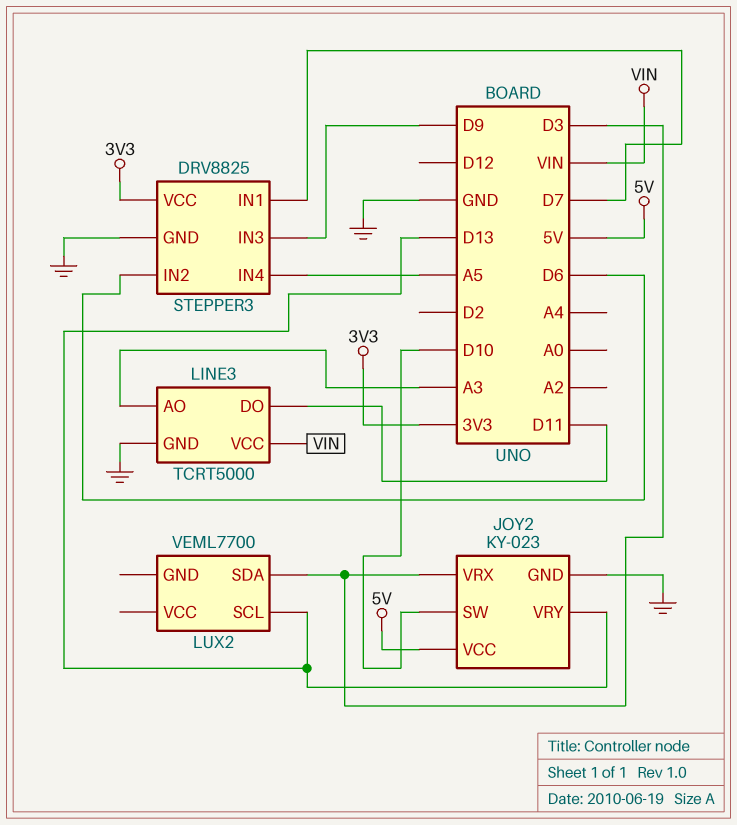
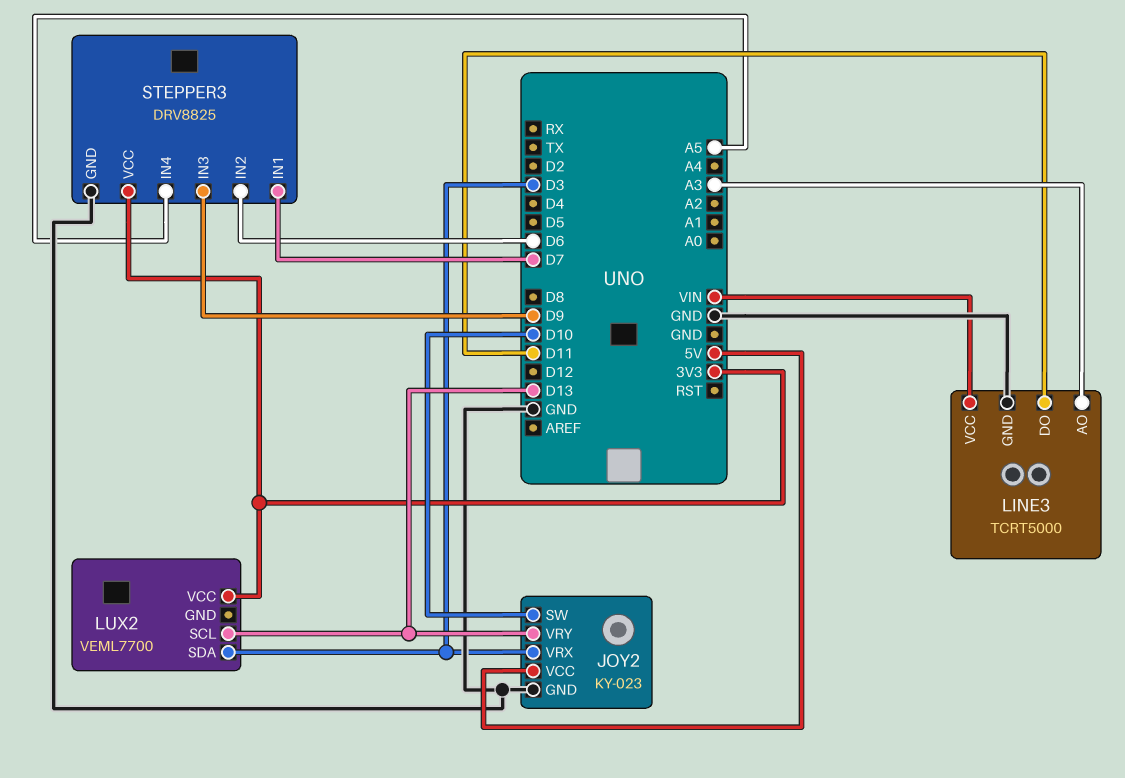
LUX2 pin VCC: none -> 3V3

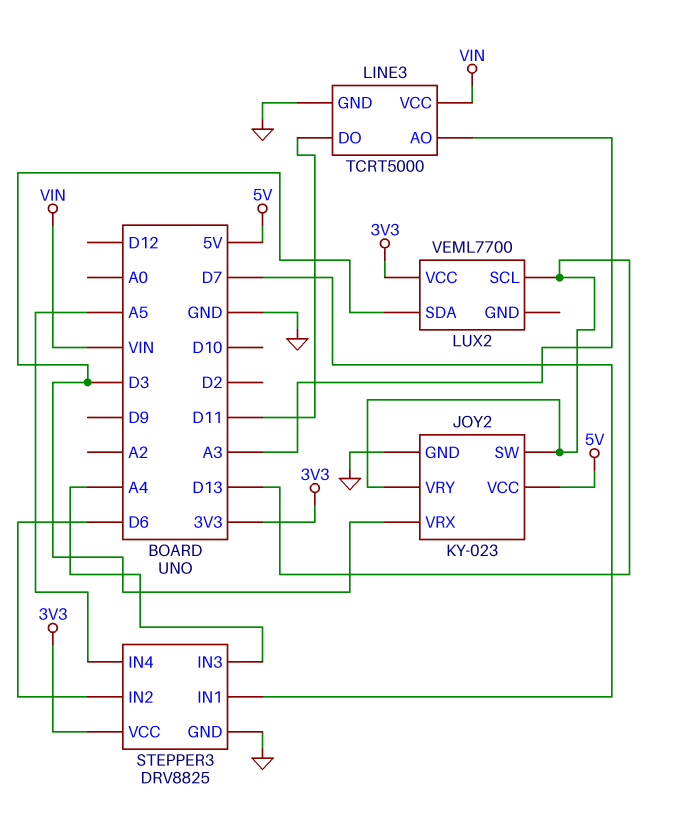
JOY2 pin SW: D10 -> D13
STEPPER3 pin IN3: D9 -> A4

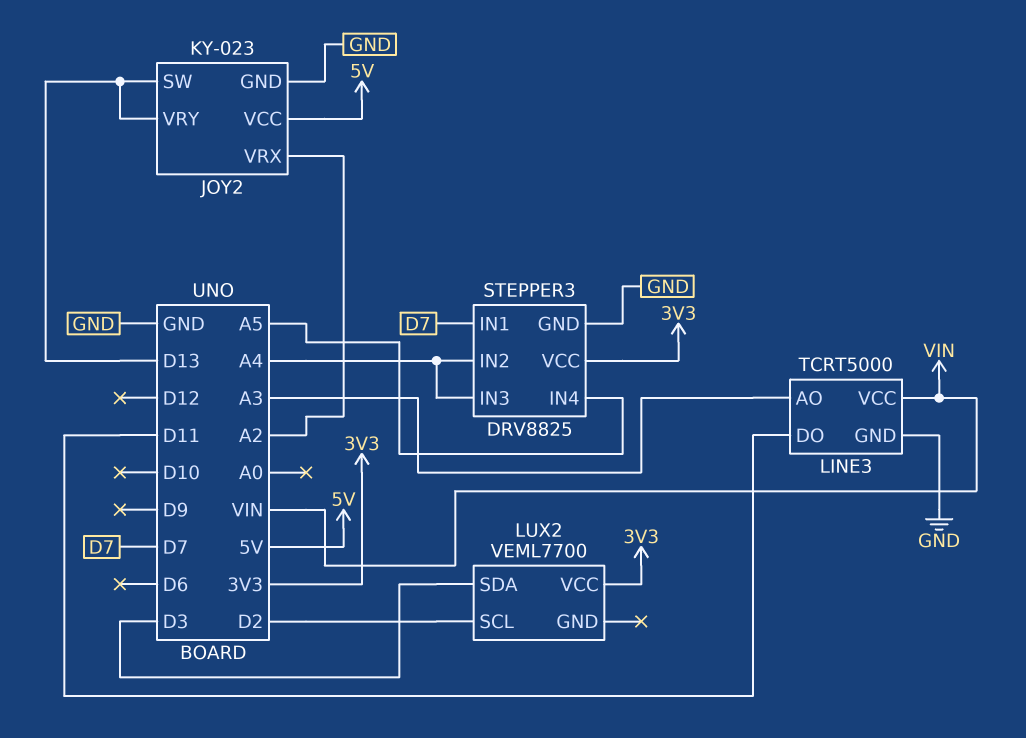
JOY2 pin VRX: D3 -> A2
LUX2 pin SCL: D13 -> D2
STEPPER3 pin IN2: D6 -> A4

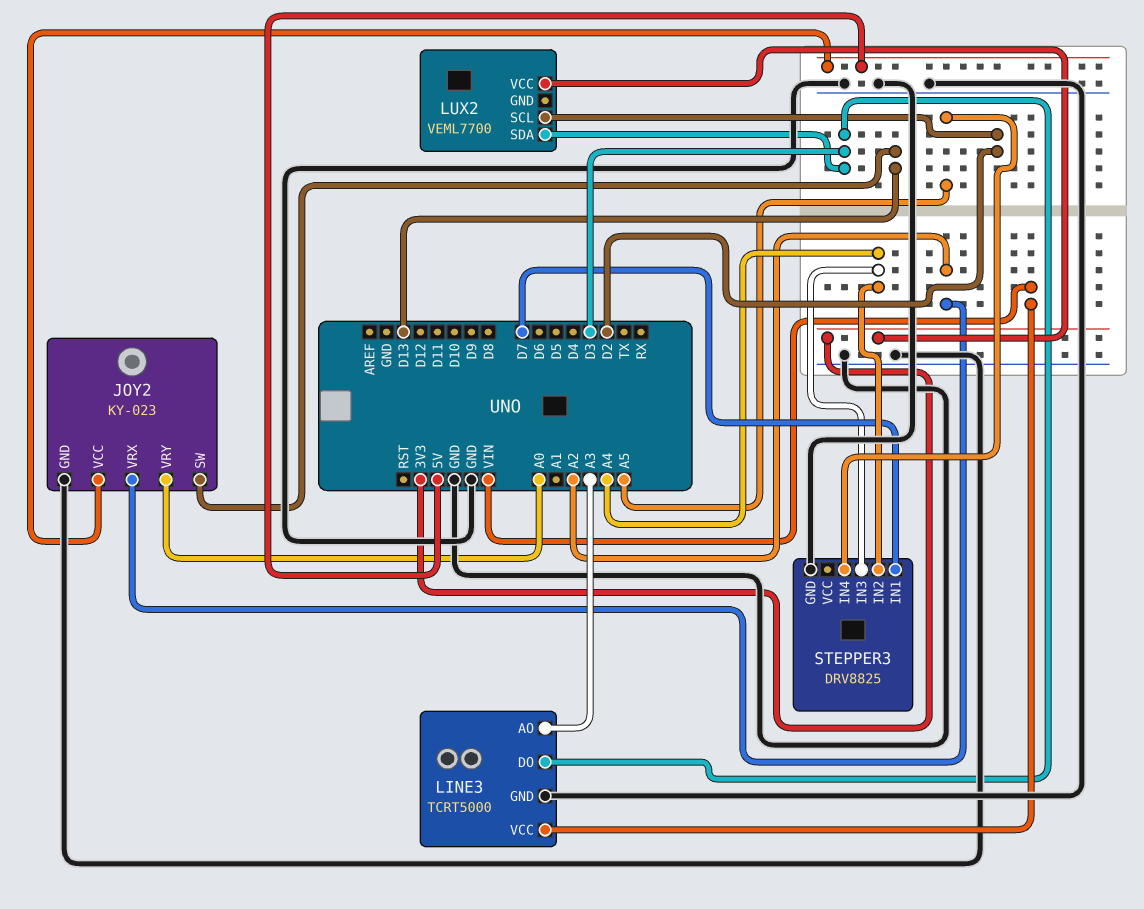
JOY2 pin VRY: D13 -> A0
LINE3 pin DO: D11 -> D3
STEPPER3 pin VCC: 3V3 -> none

